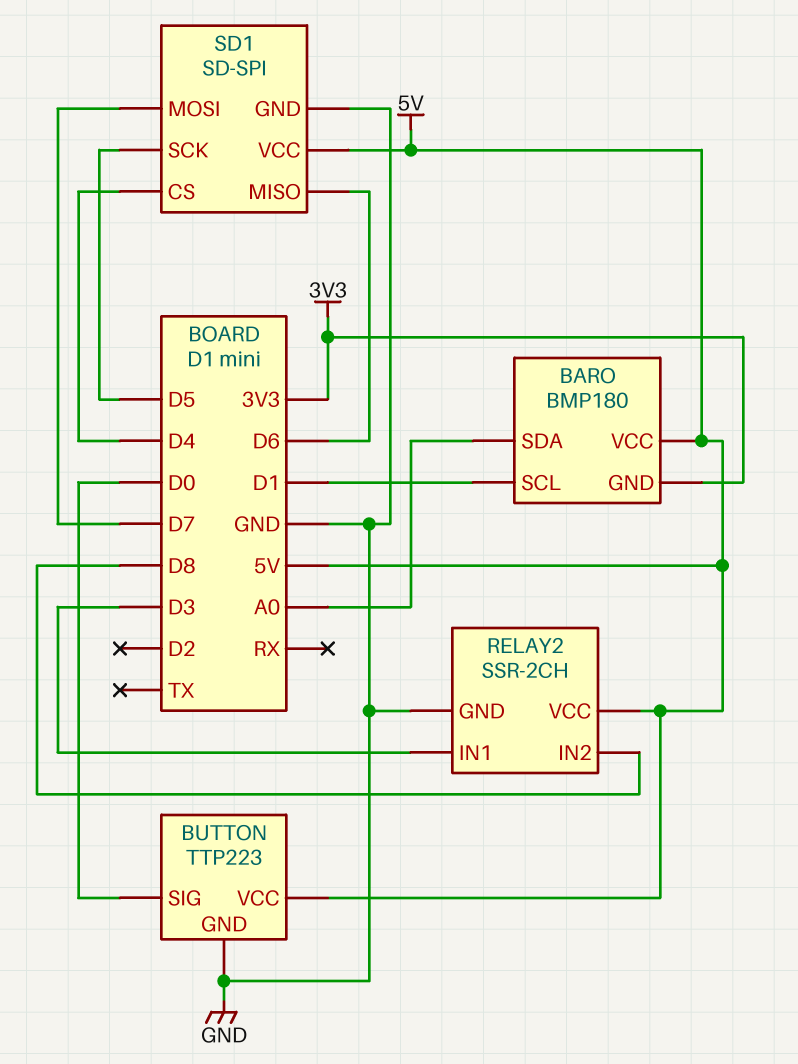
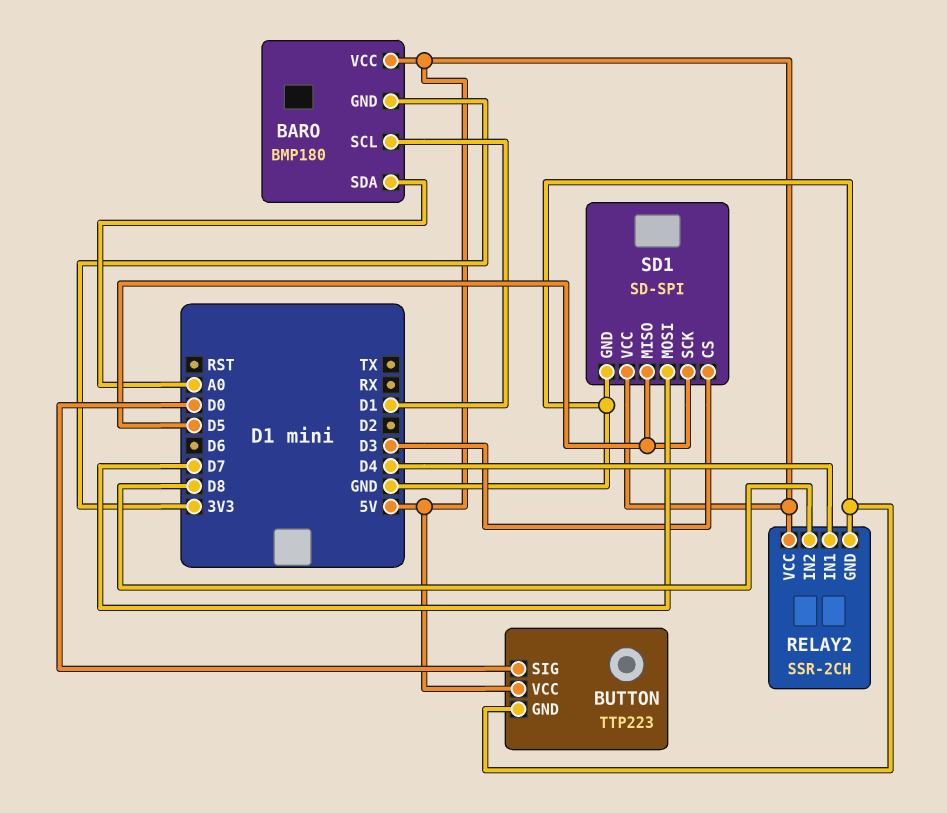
RELAY2 pin IN1: D3 -> D4
SD1 pin CS: D4 -> D3
SD1 pin MISO: D6 -> D5

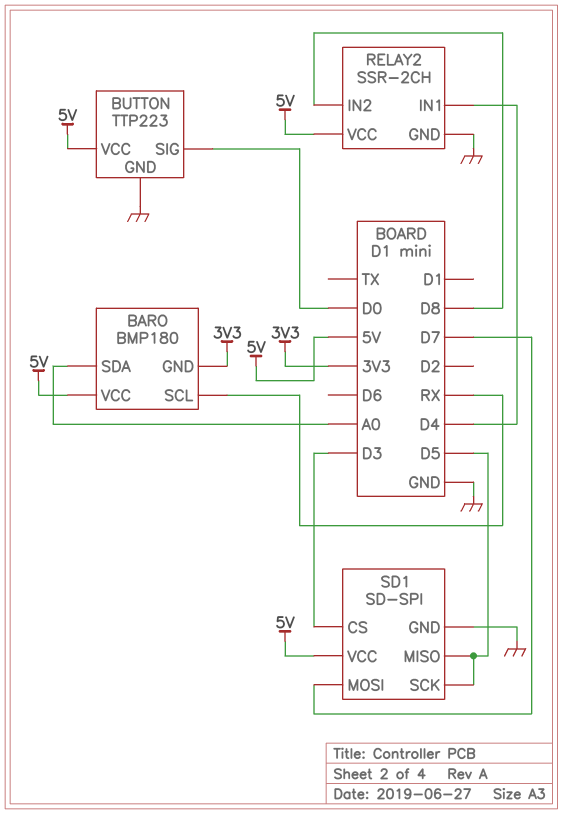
BARO pin SCL: D1 -> RX

